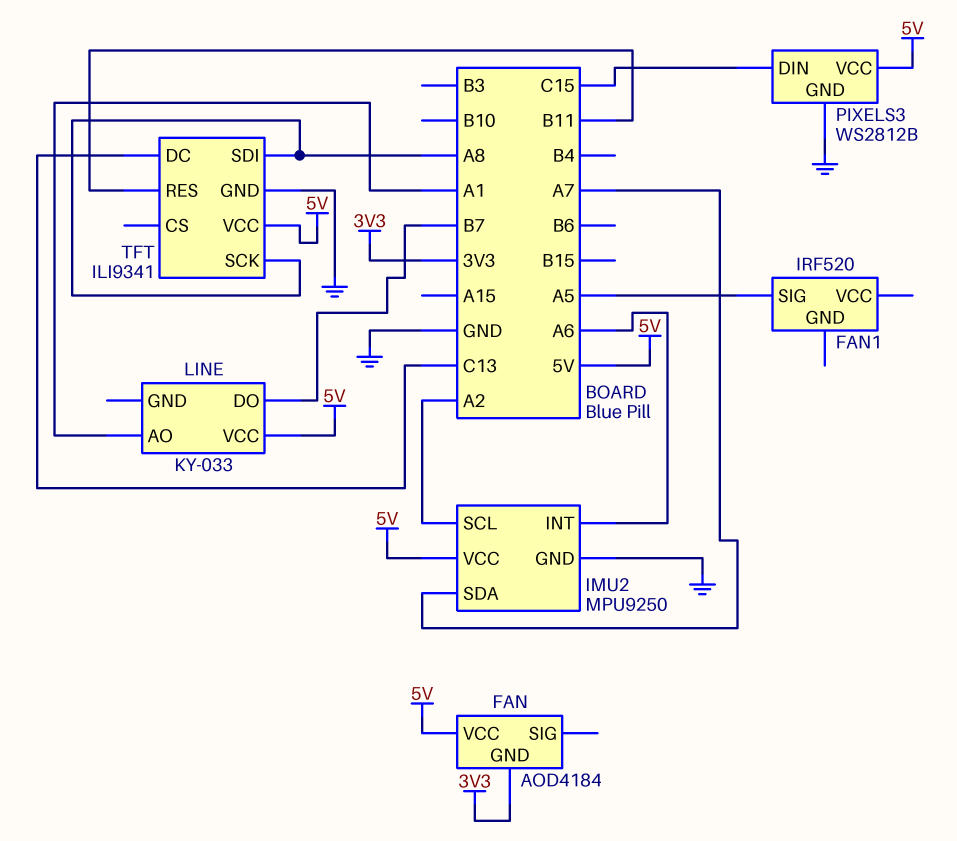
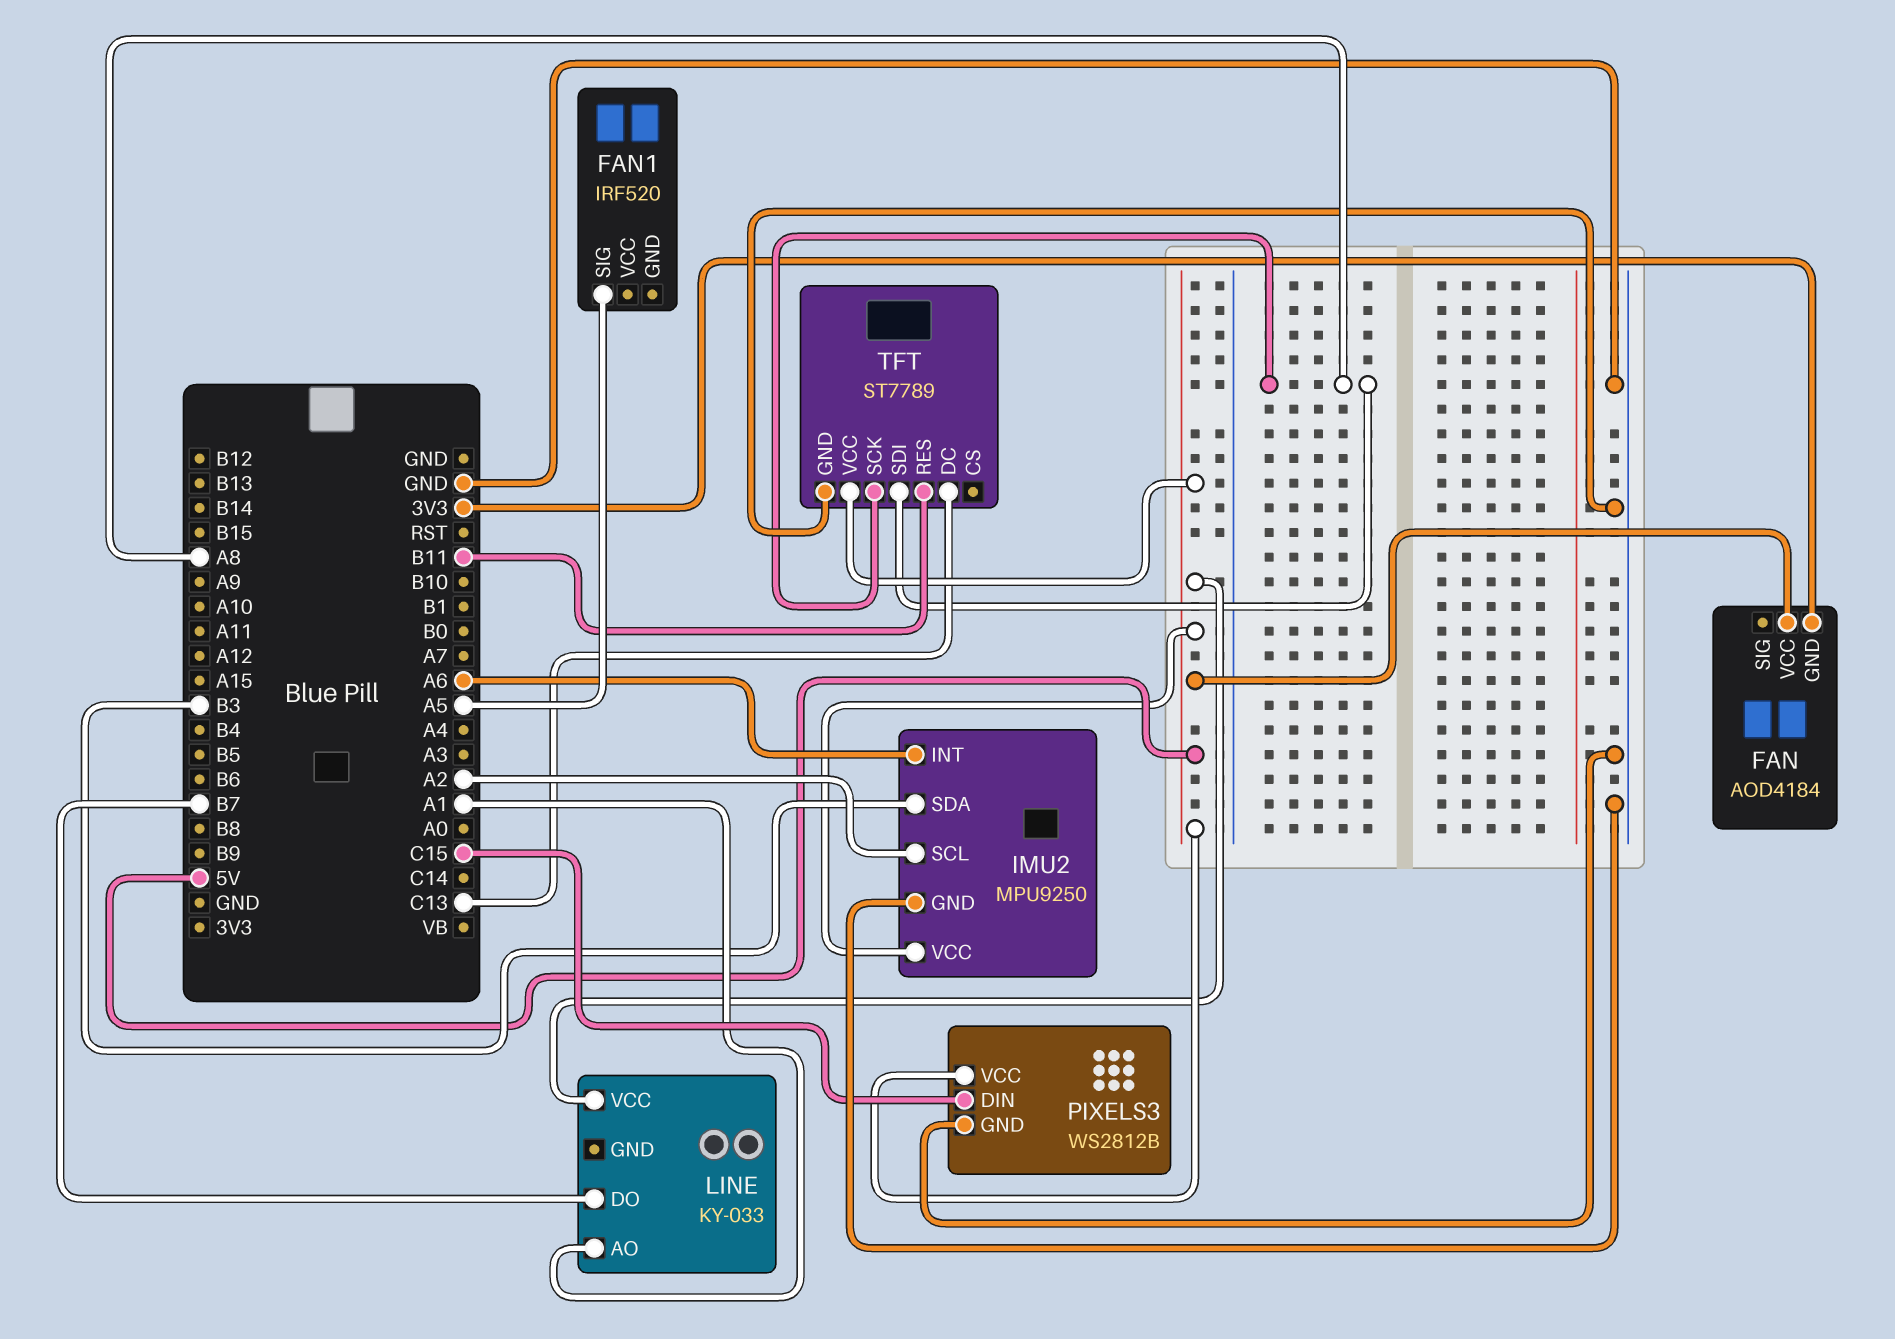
IMU2 pin SDA: A7 -> B3
TFT: ILI9341 -> ST7789

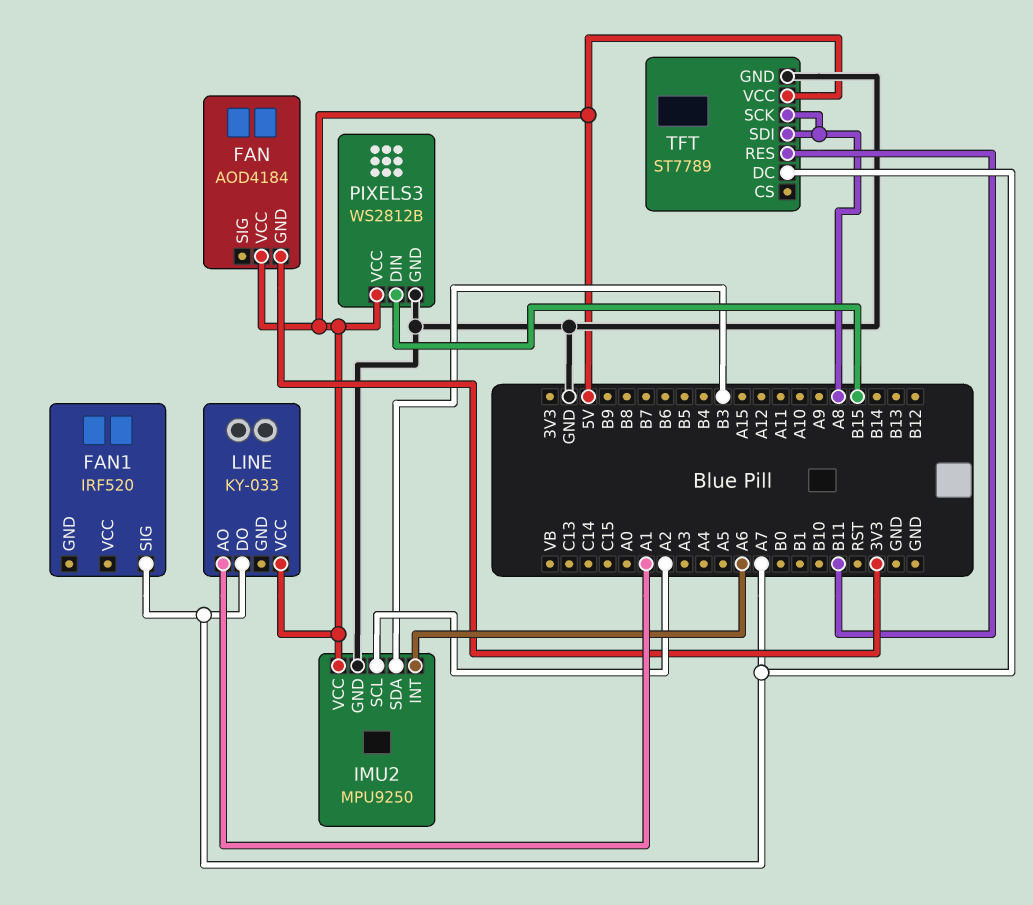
FAN1 pin SIG: A5 -> A7
LINE pin DO: B7 -> A7
PIXELS3 pin DIN: C15 -> B15
TFT pin DC: C13 -> A7

